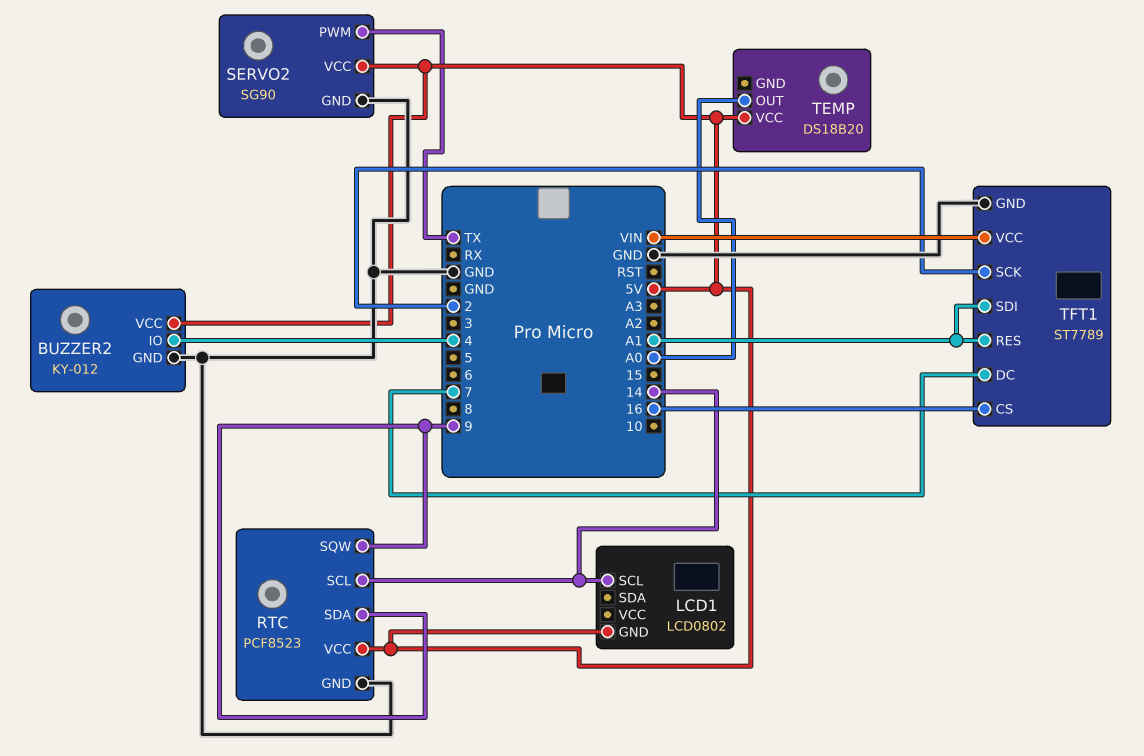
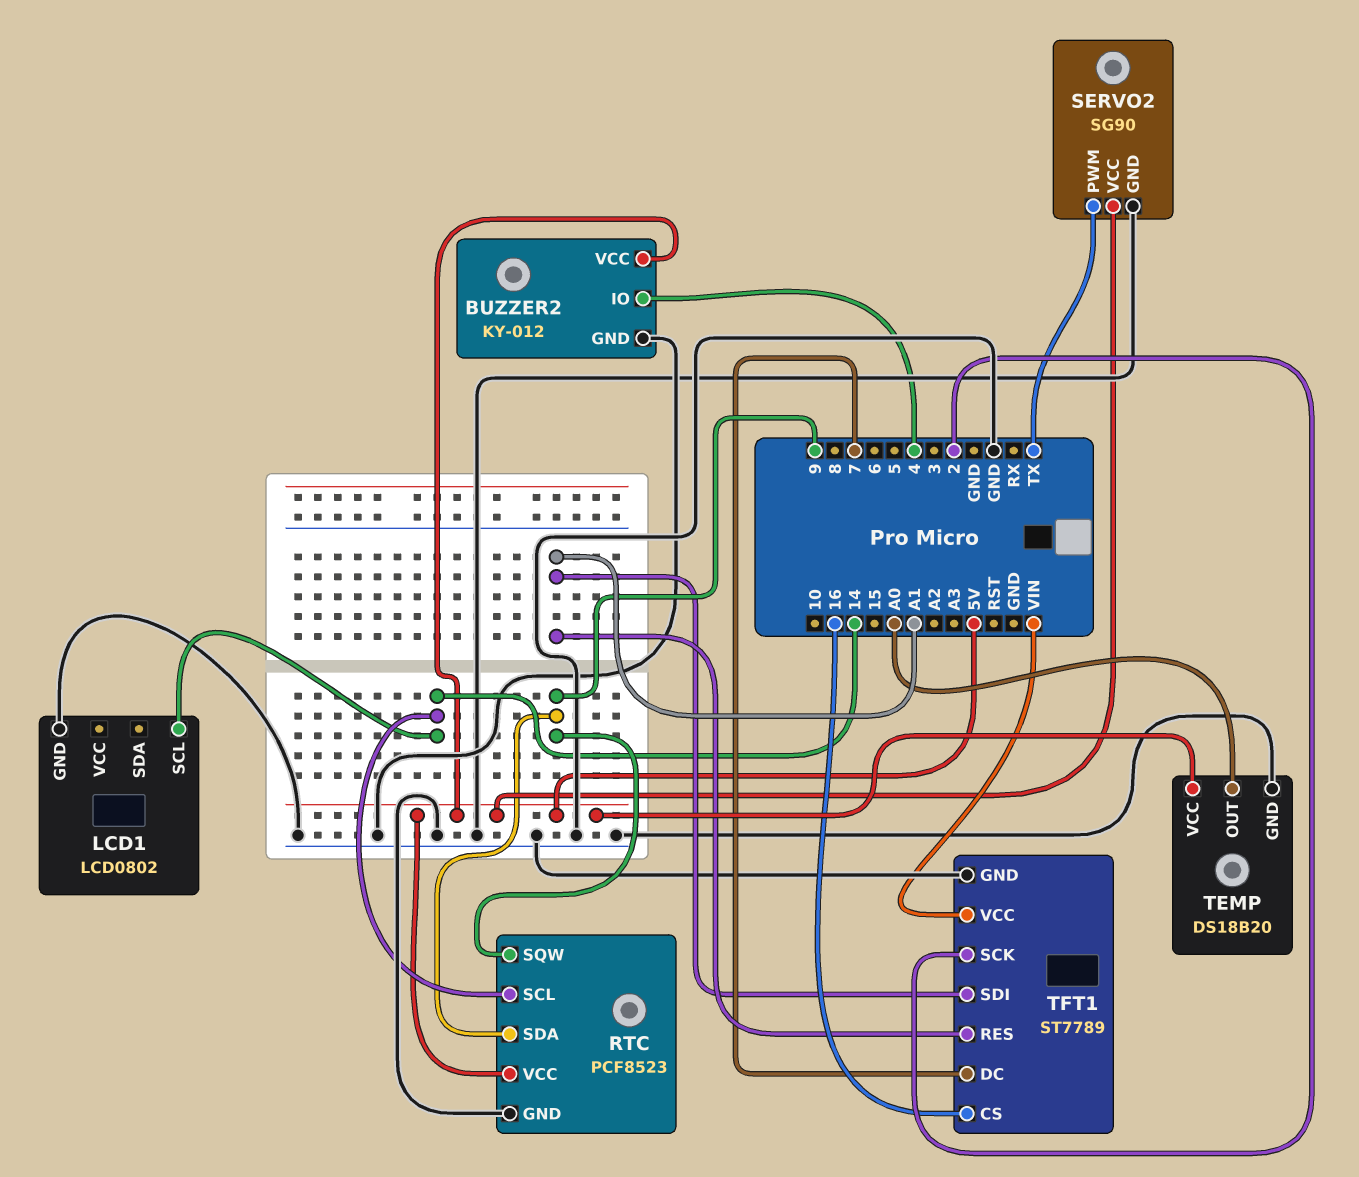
LCD1 pin GND: 5V -> GND
TEMP pin GND: none -> GND

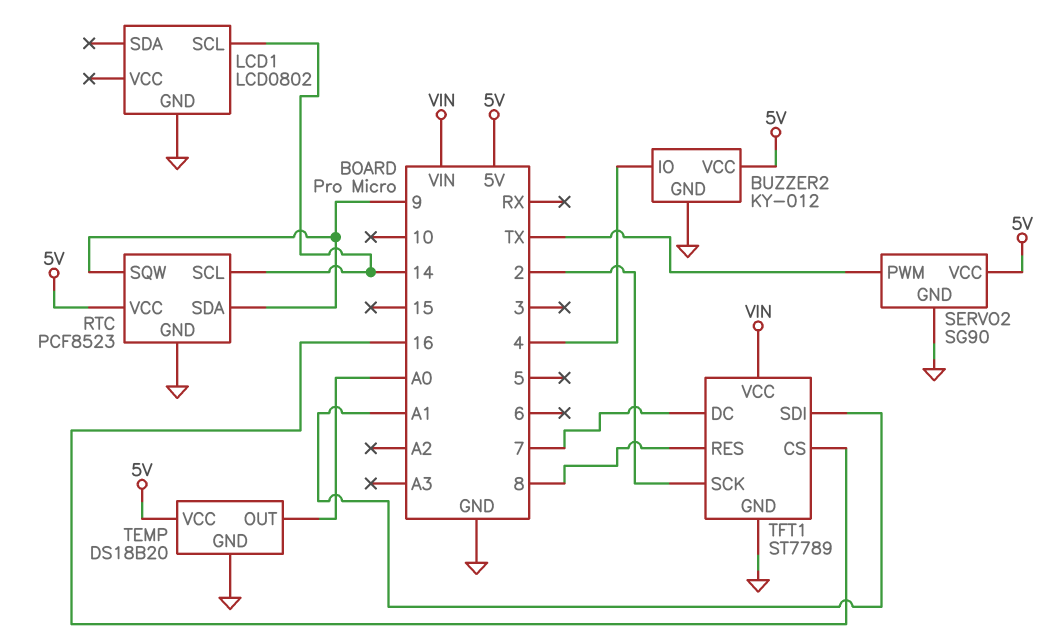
TFT1 pin RES: A1 -> 8

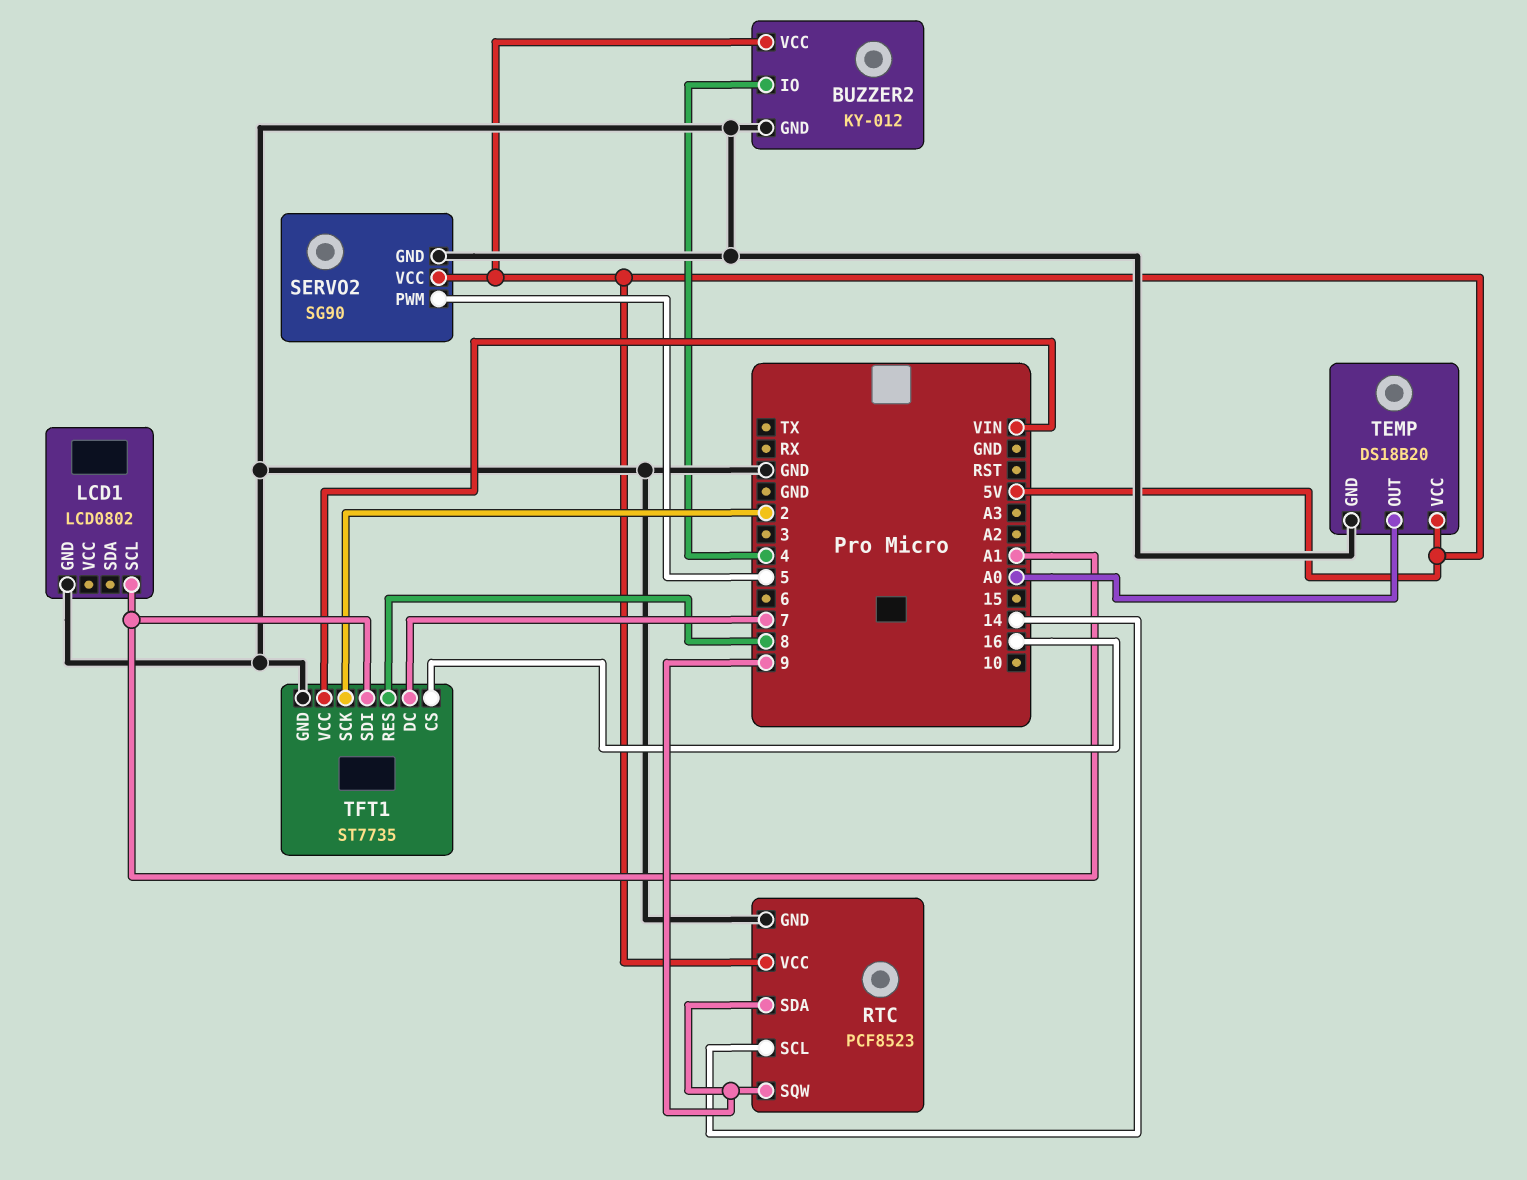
LCD1 pin SCL: 14 -> A1
SERVO2 pin PWM: TX -> 5
TFT1: ST7789 -> ST7735

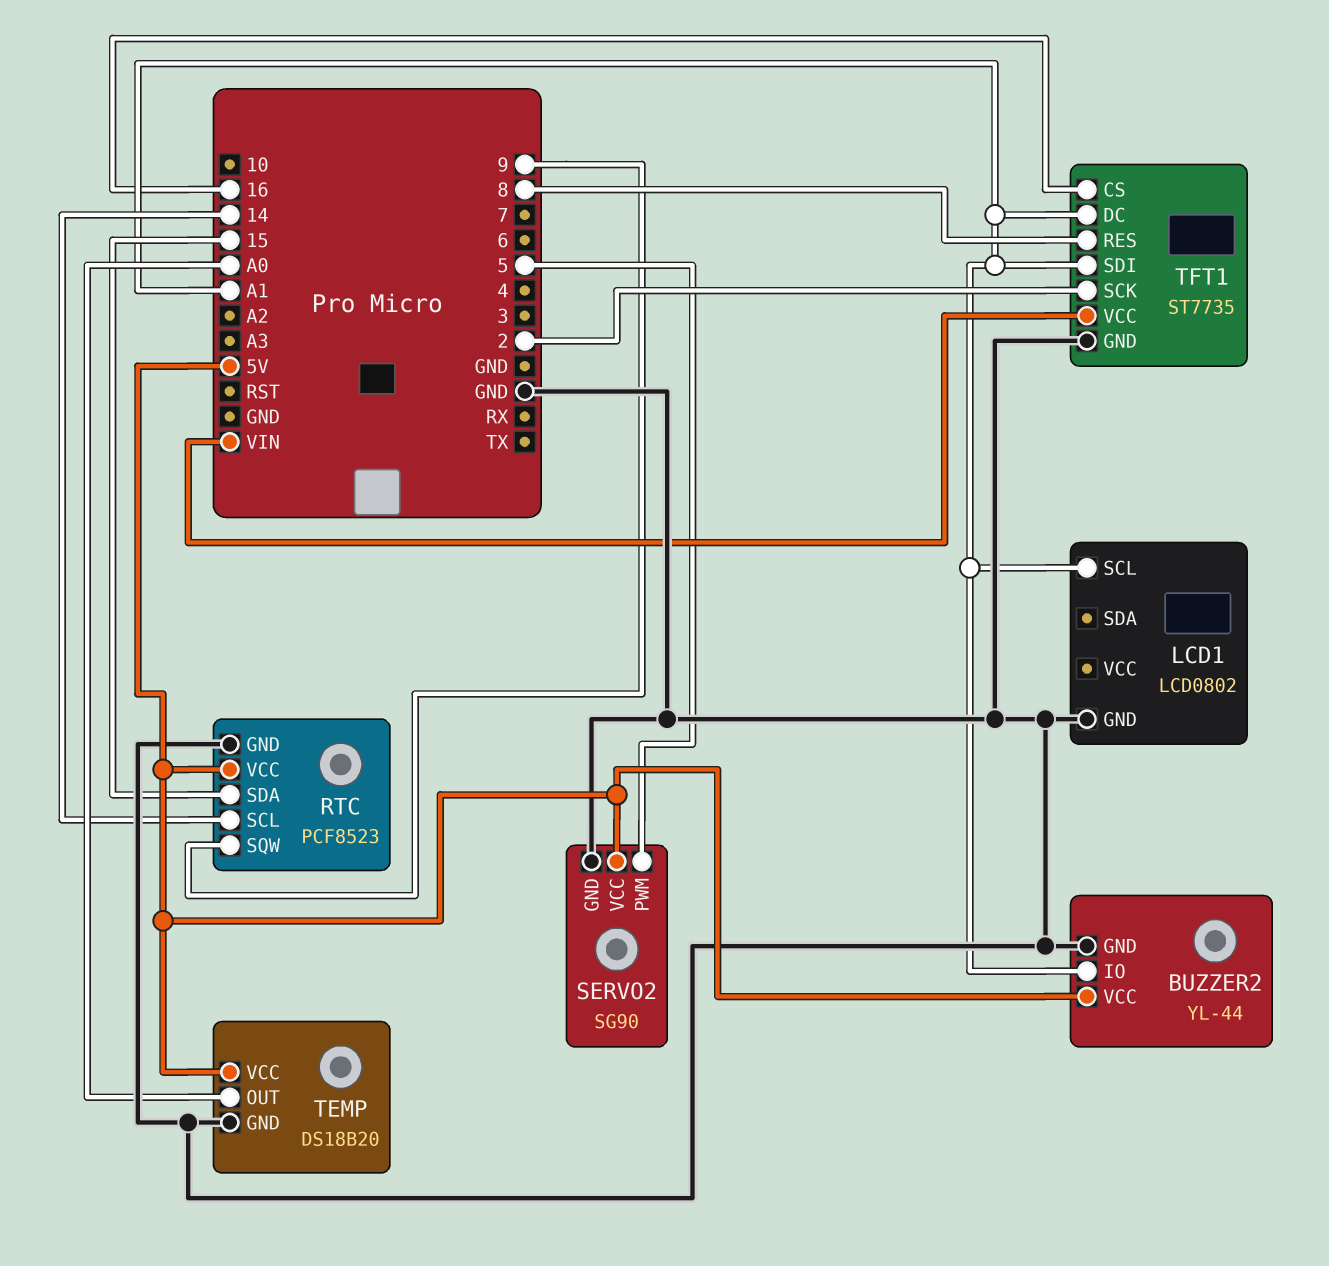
BUZZER2: KY-012 -> YL-44
BUZZER2 pin IO: 4 -> A1
RTC pin SDA: 9 -> 15
TFT1 pin DC: 7 -> A1

